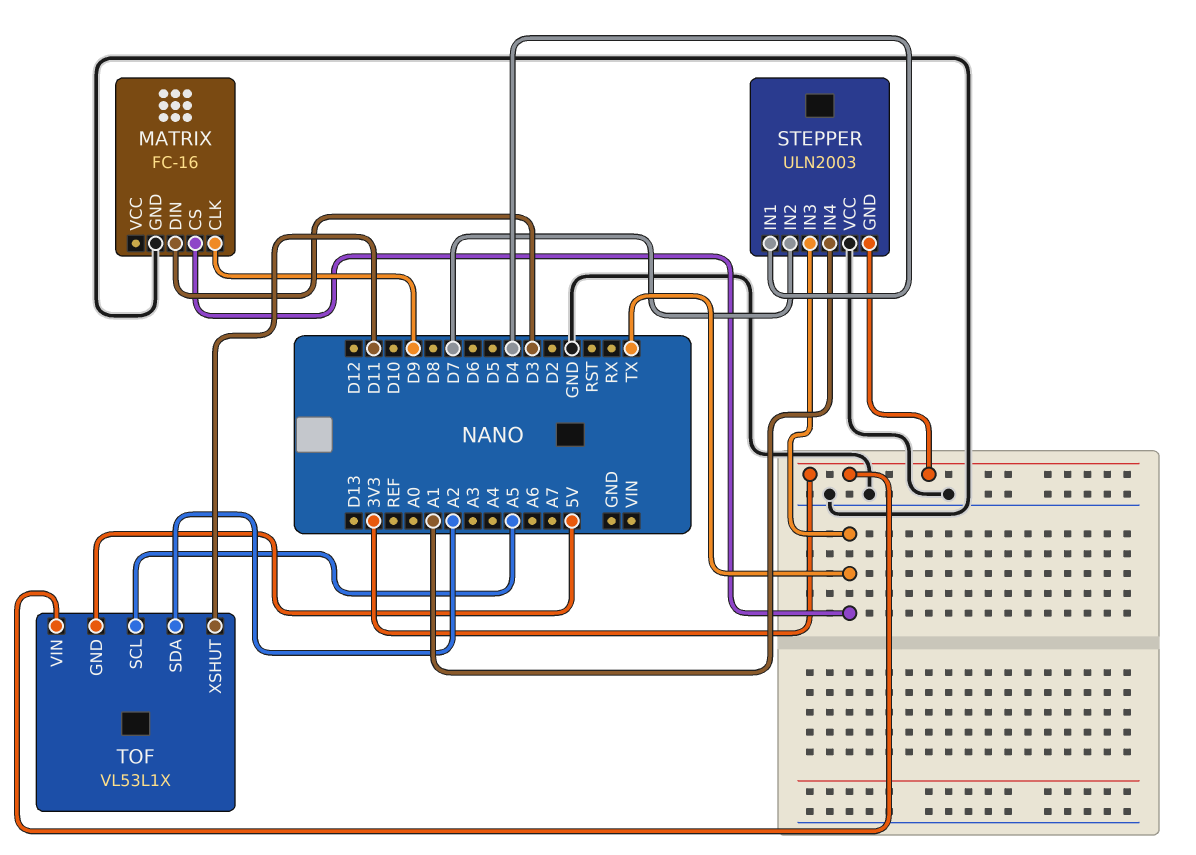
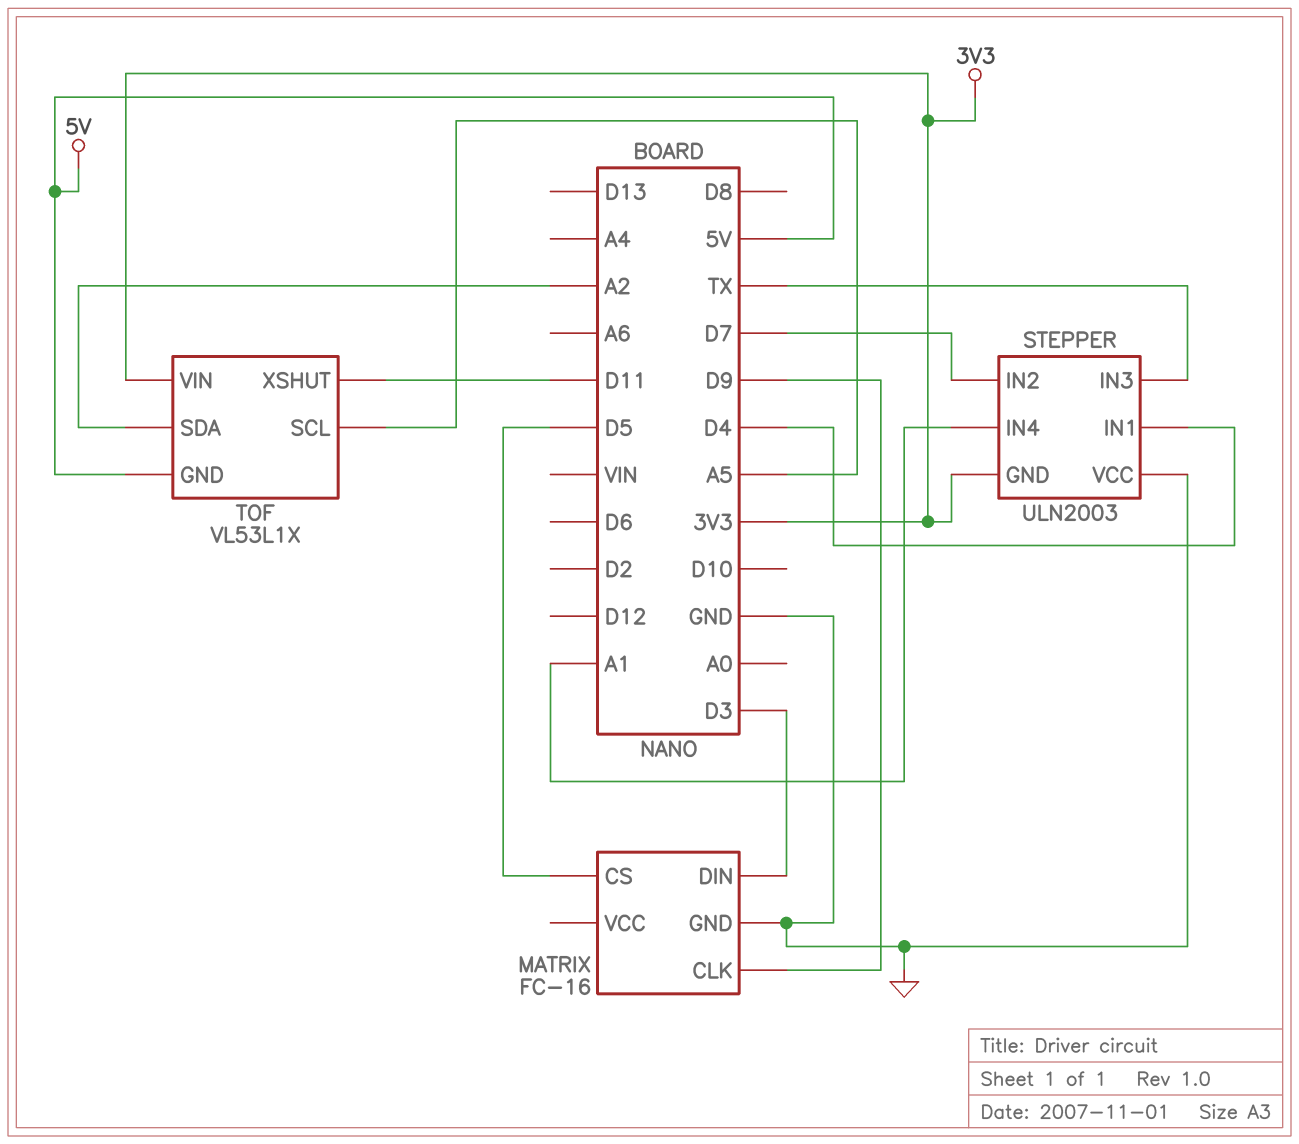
MATRIX pin CS: TX -> D5

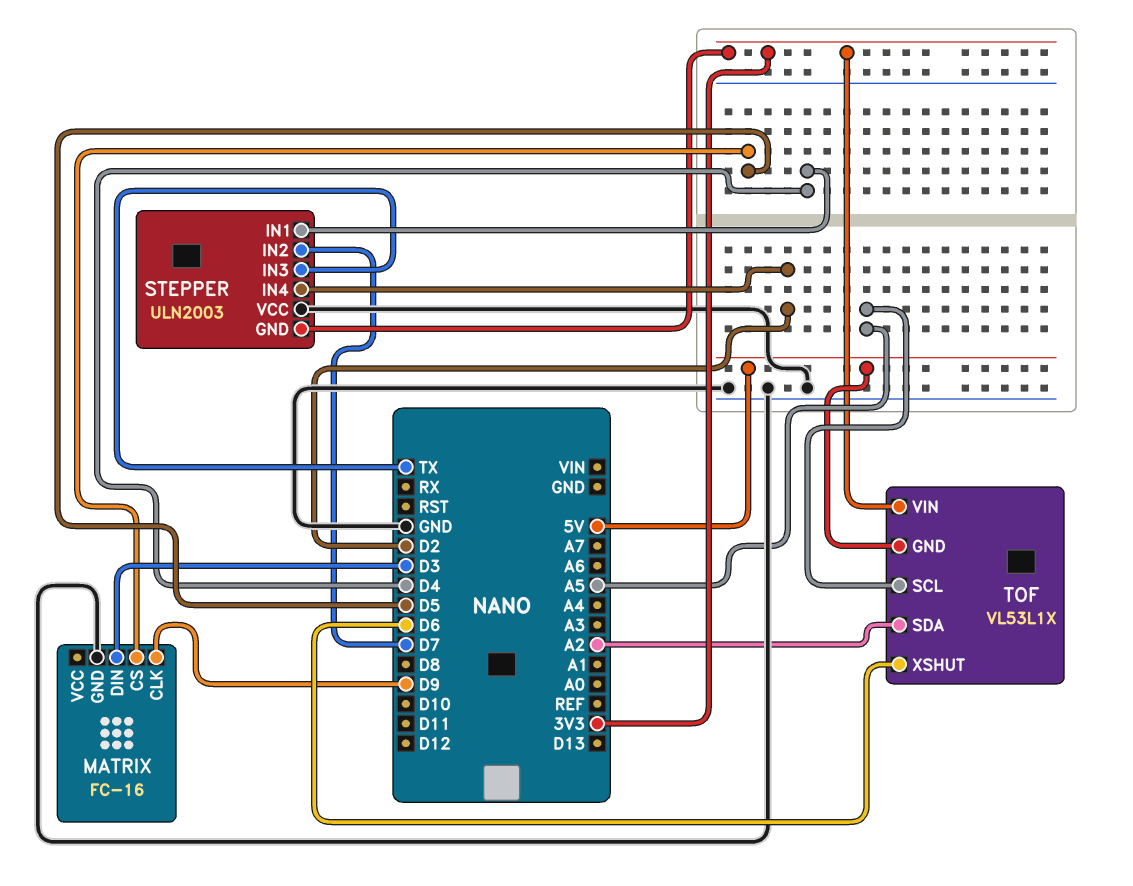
STEPPER pin IN4: A1 -> D2
TOF pin XSHUT: D11 -> D6

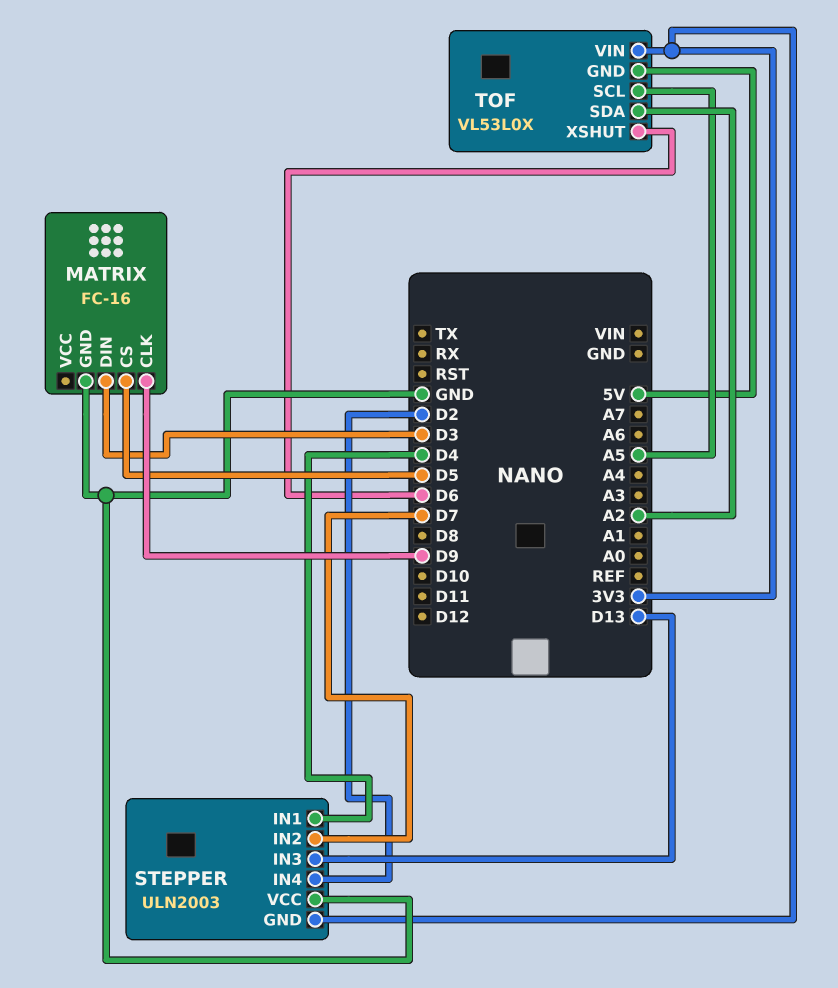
STEPPER pin IN3: TX -> D13
TOF: VL53L1X -> VL53L0X

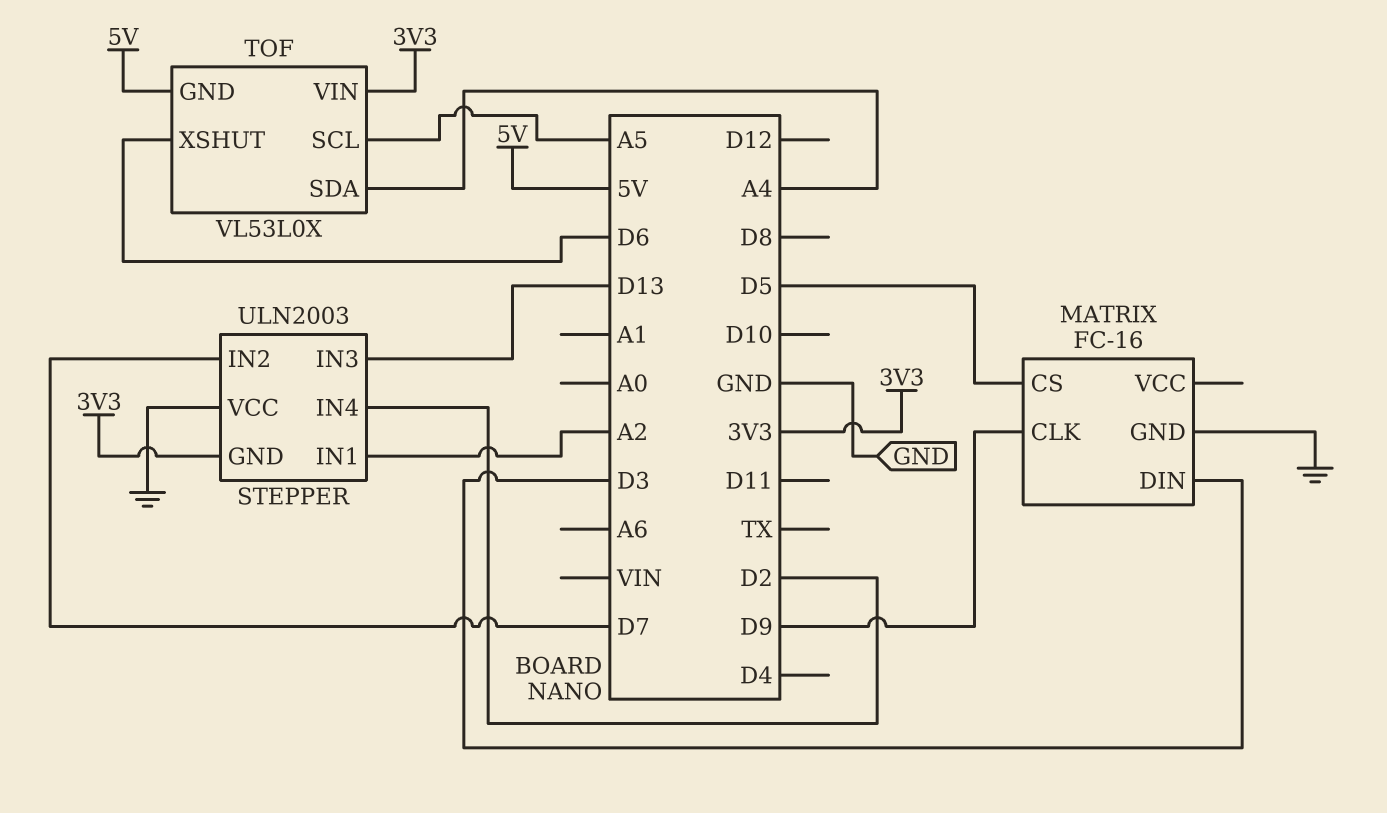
STEPPER pin IN1: D4 -> A2
TOF pin SDA: A2 -> A4

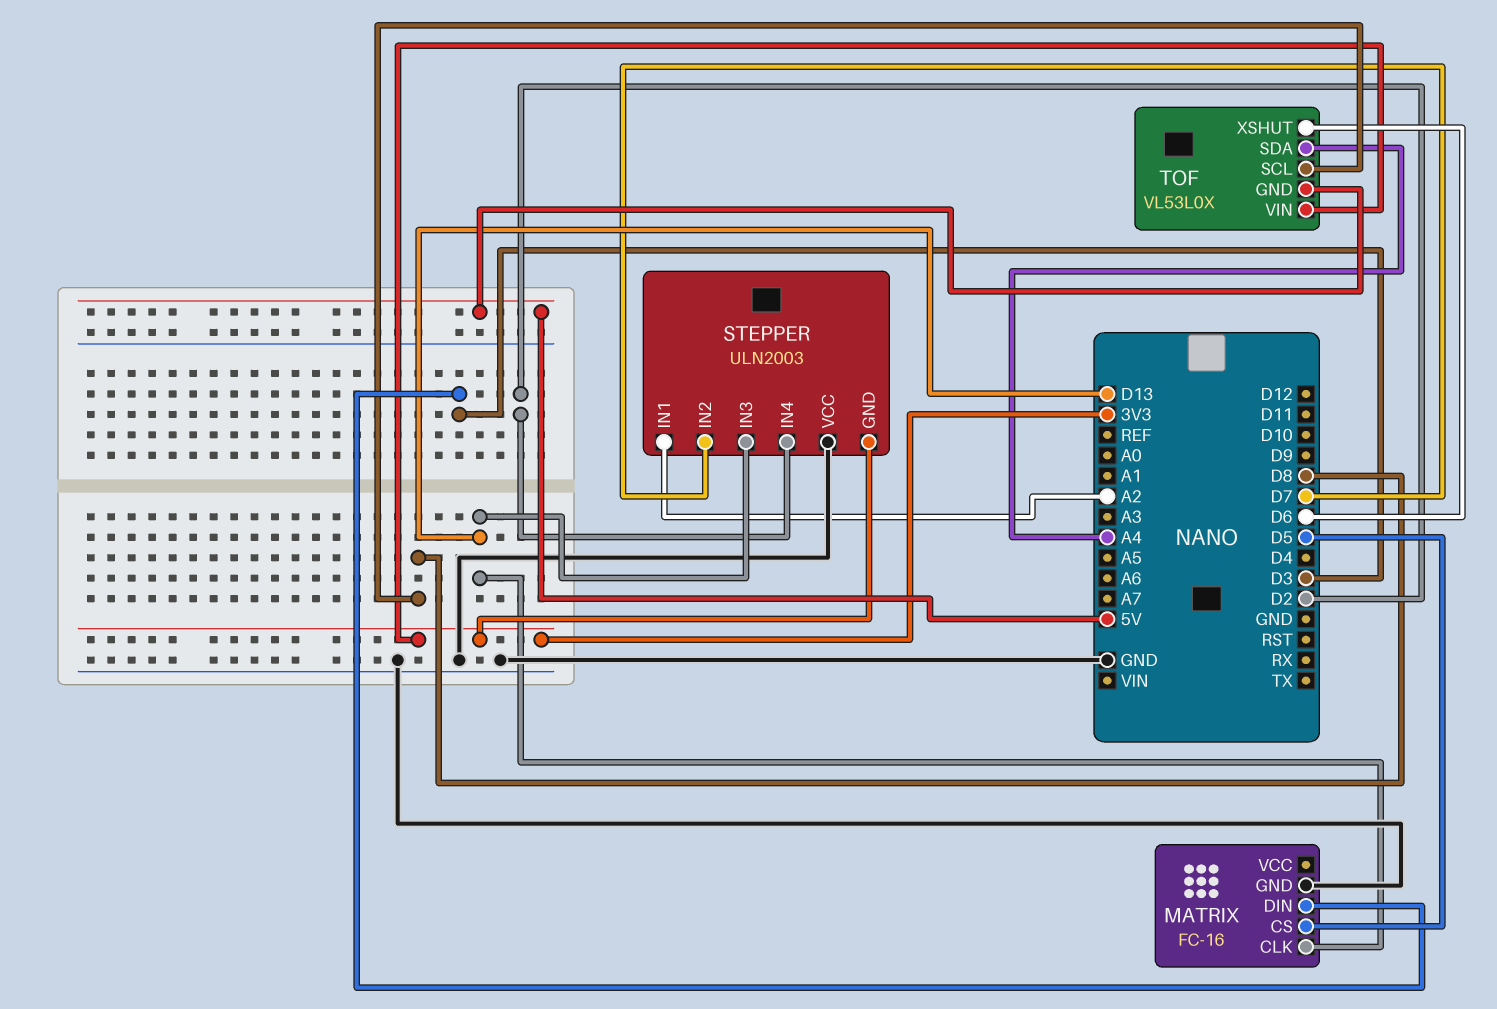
MATRIX pin CLK: D9 -> D13
TOF pin SCL: A5 -> D8

